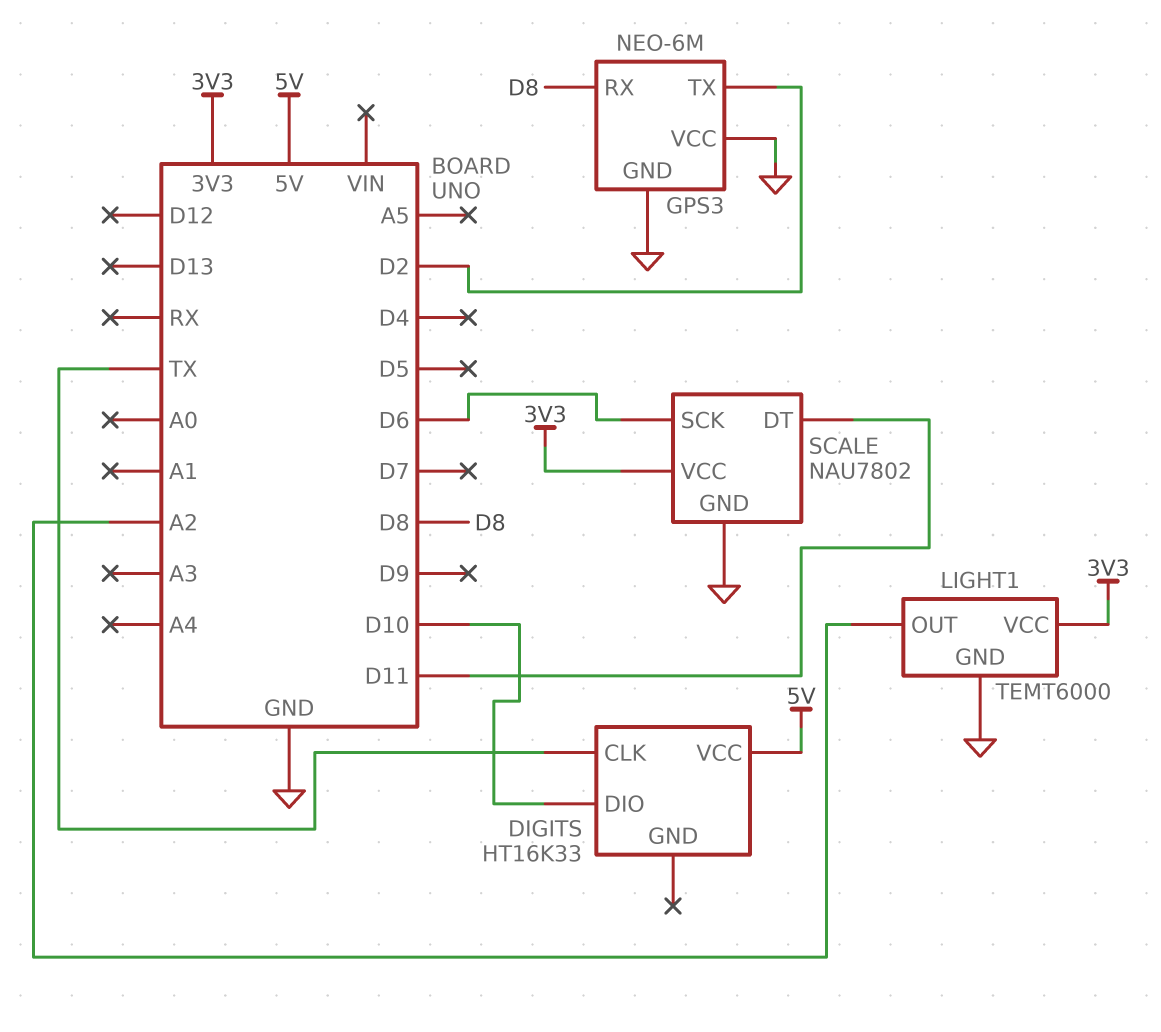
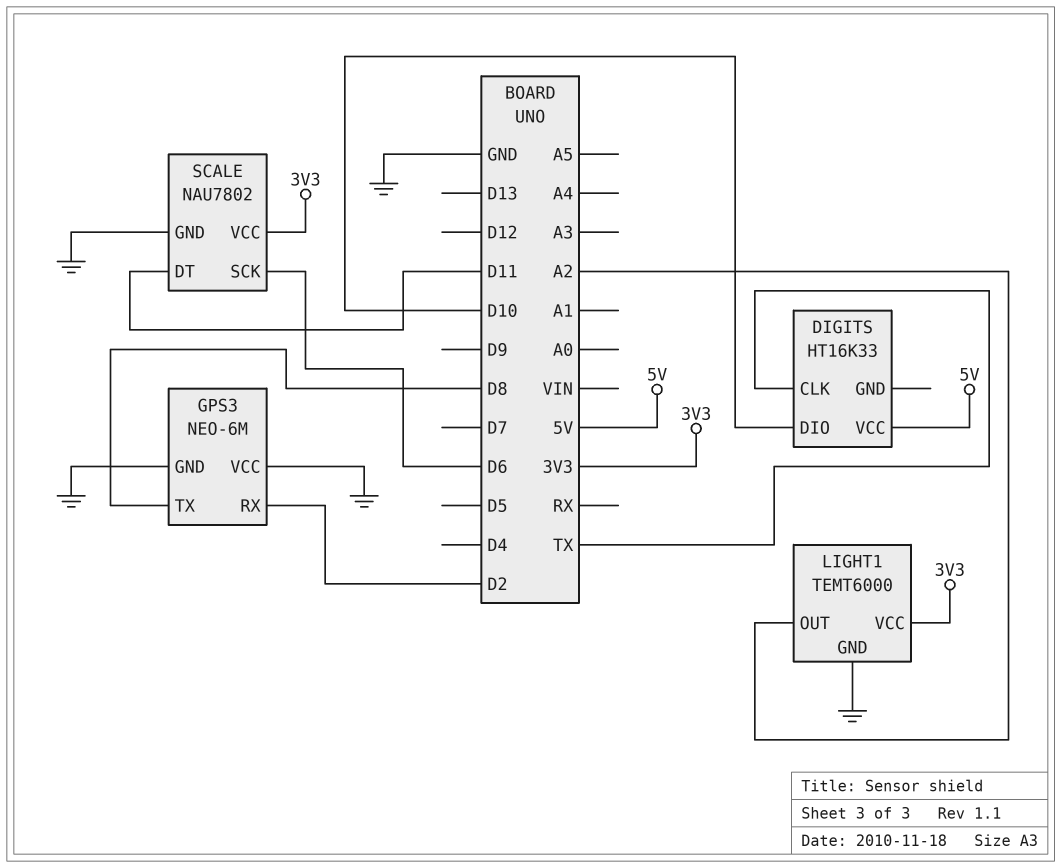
GPS3 pin RX: D8 -> D2
GPS3 pin TX: D2 -> D8

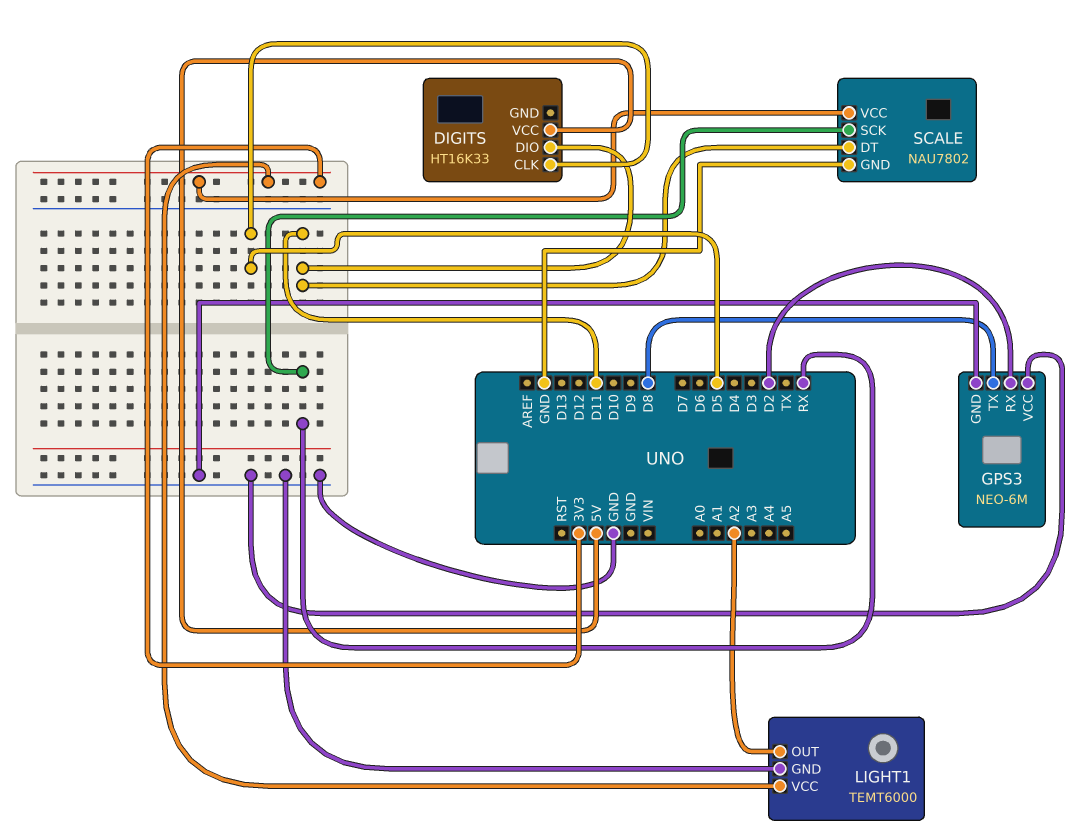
DIGITS pin CLK: TX -> D5
DIGITS pin DIO: D10 -> D11
SCALE pin SCK: D6 -> RX

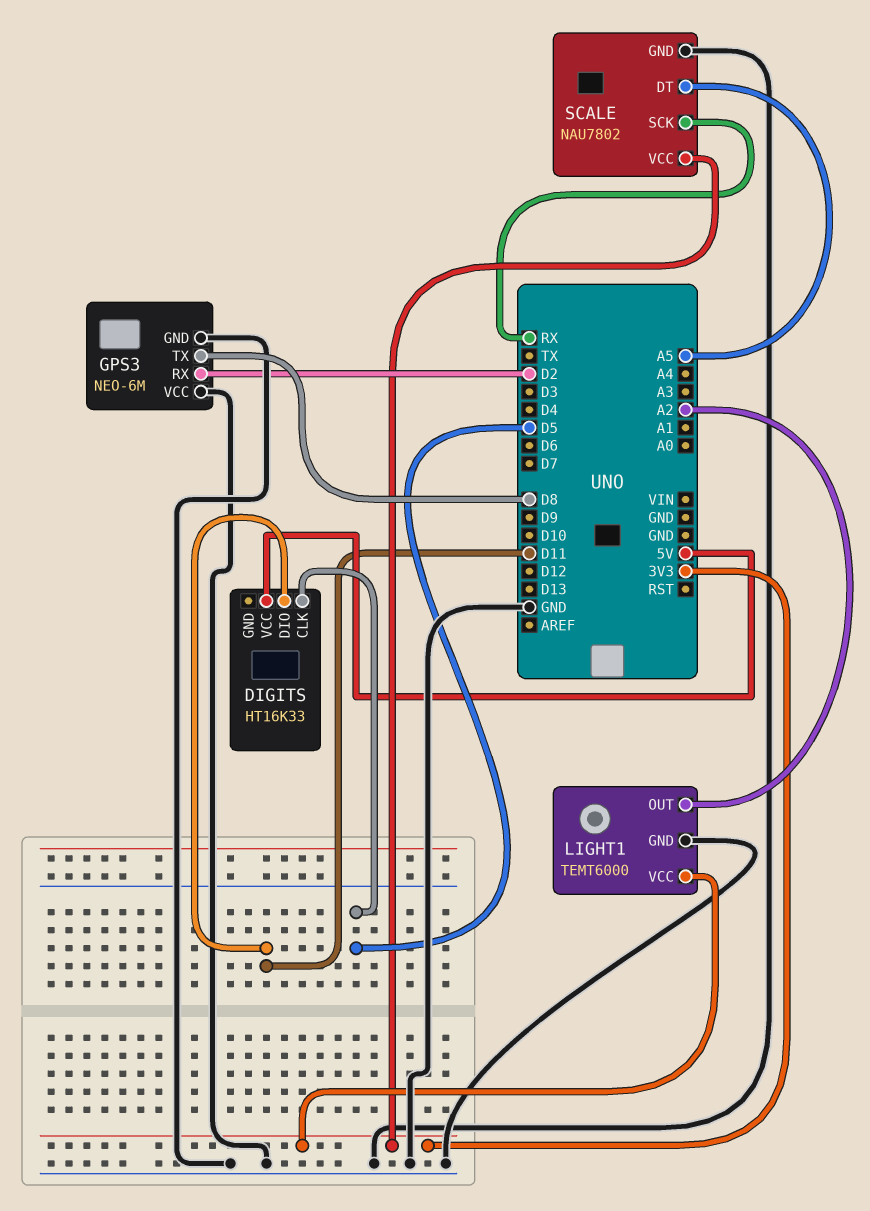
SCALE pin DT: D11 -> A5

